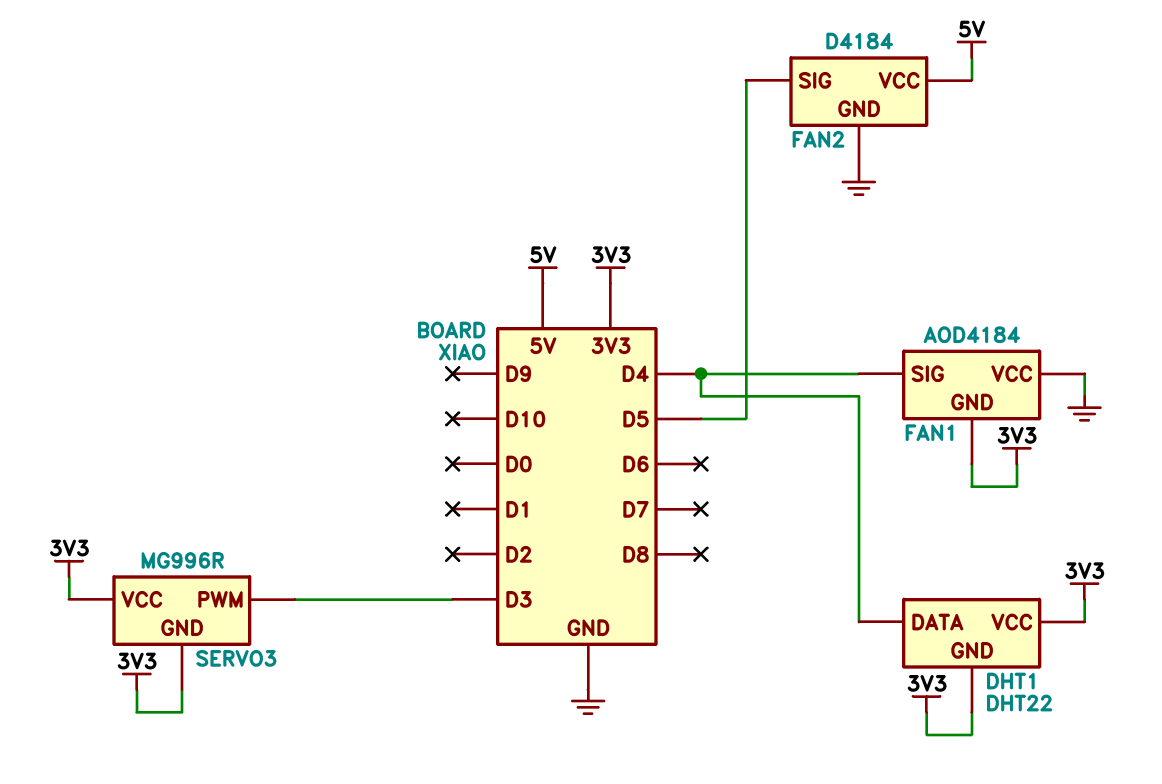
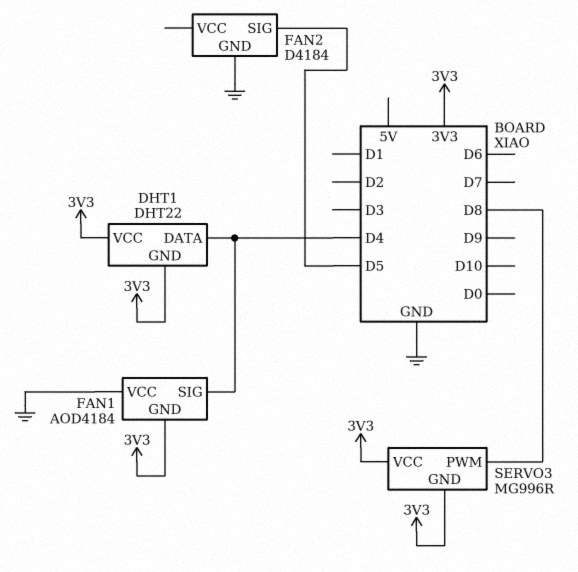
FAN2 pin VCC: 5V -> none
SERVO3 pin PWM: D3 -> D8

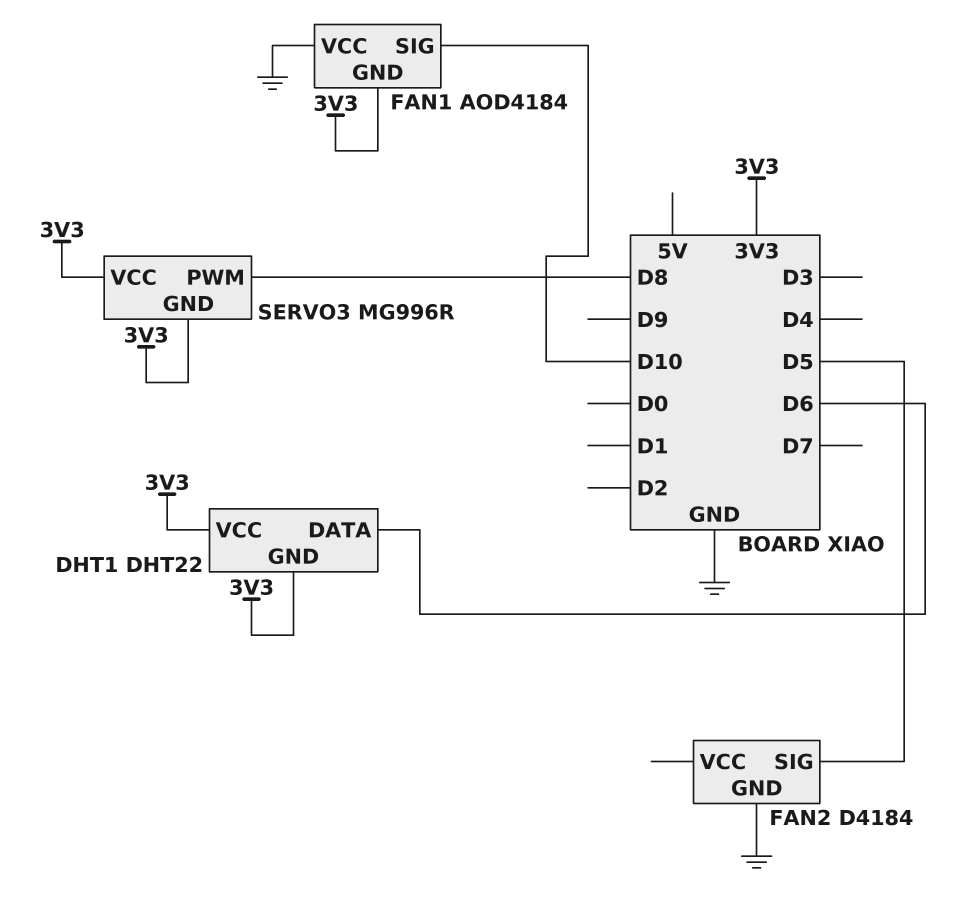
DHT1 pin DATA: D4 -> D6
FAN1 pin SIG: D4 -> D10

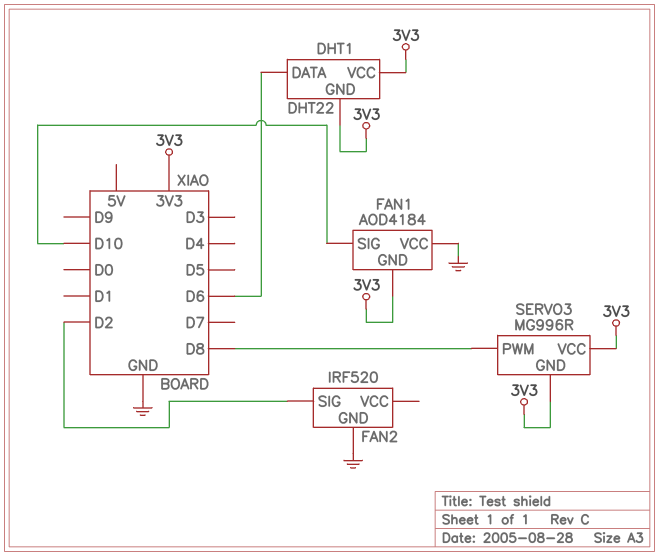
FAN2: D4184 -> IRF520
FAN2 pin SIG: D5 -> D2

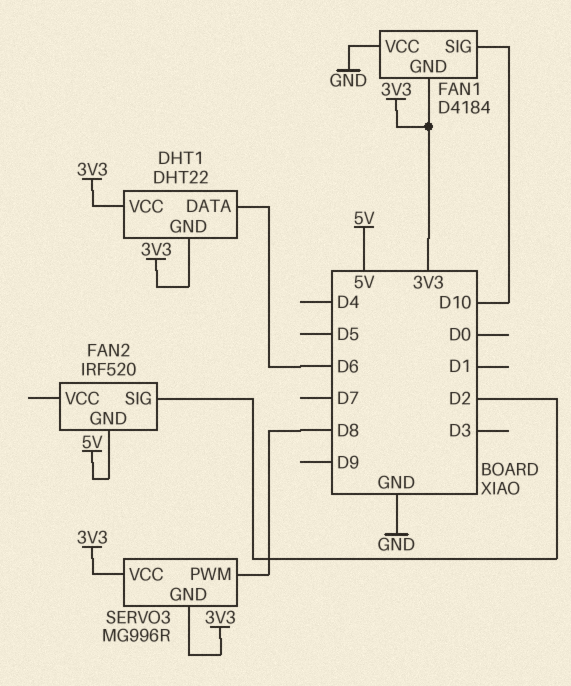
FAN1: AOD4184 -> D4184
FAN2 pin GND: GND -> 5V

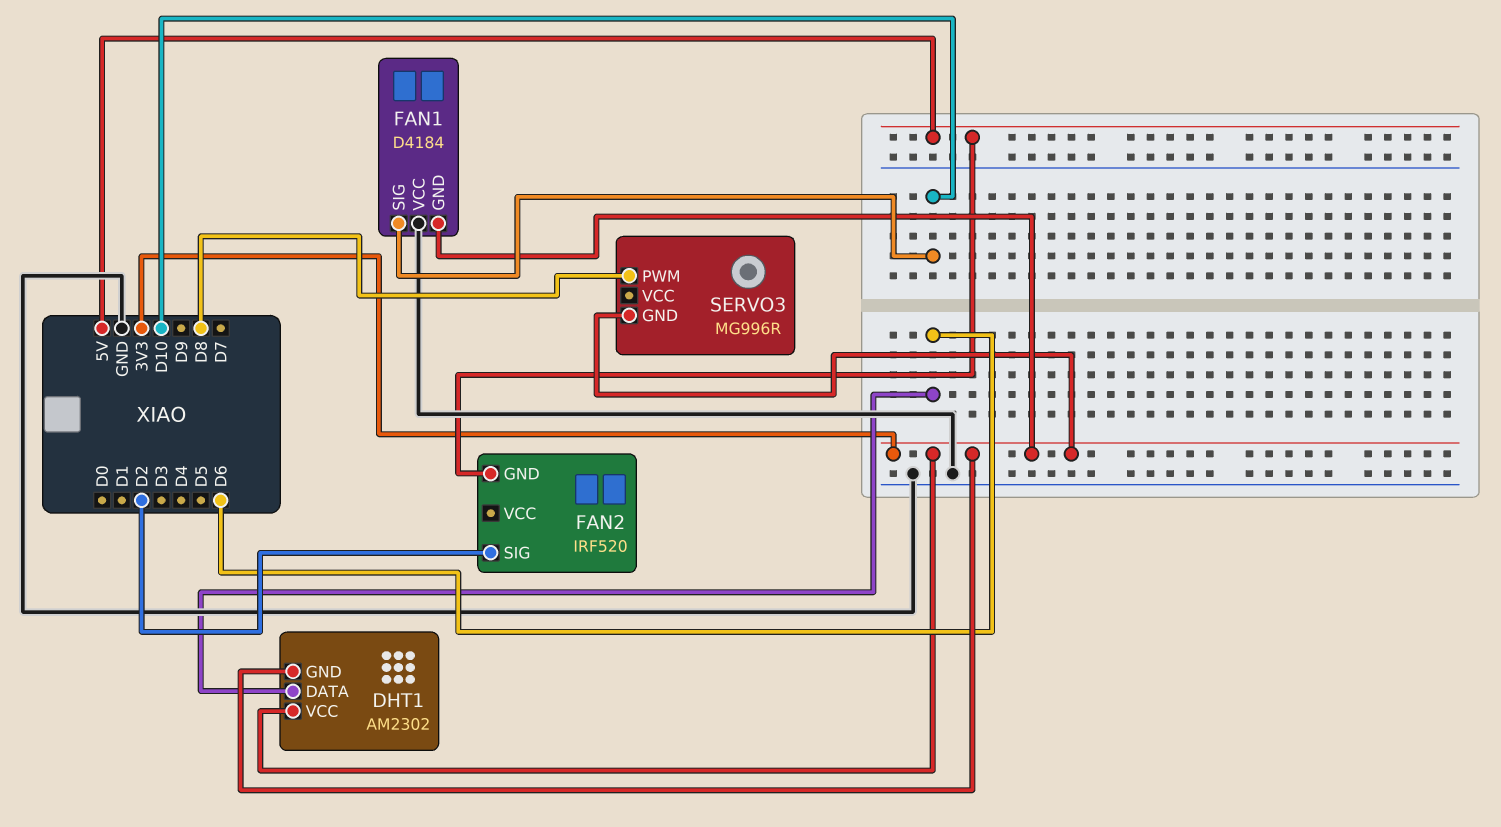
DHT1: DHT22 -> AM2302
SERVO3 pin VCC: 3V3 -> none

